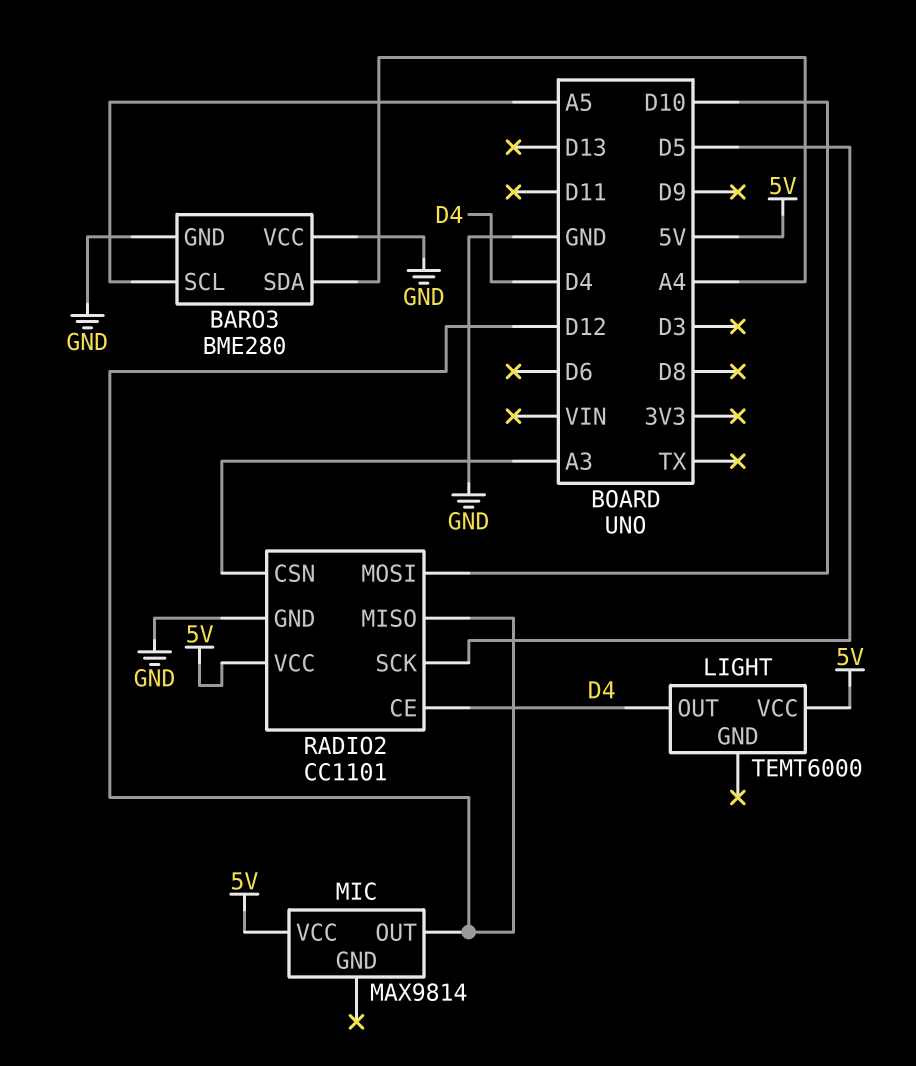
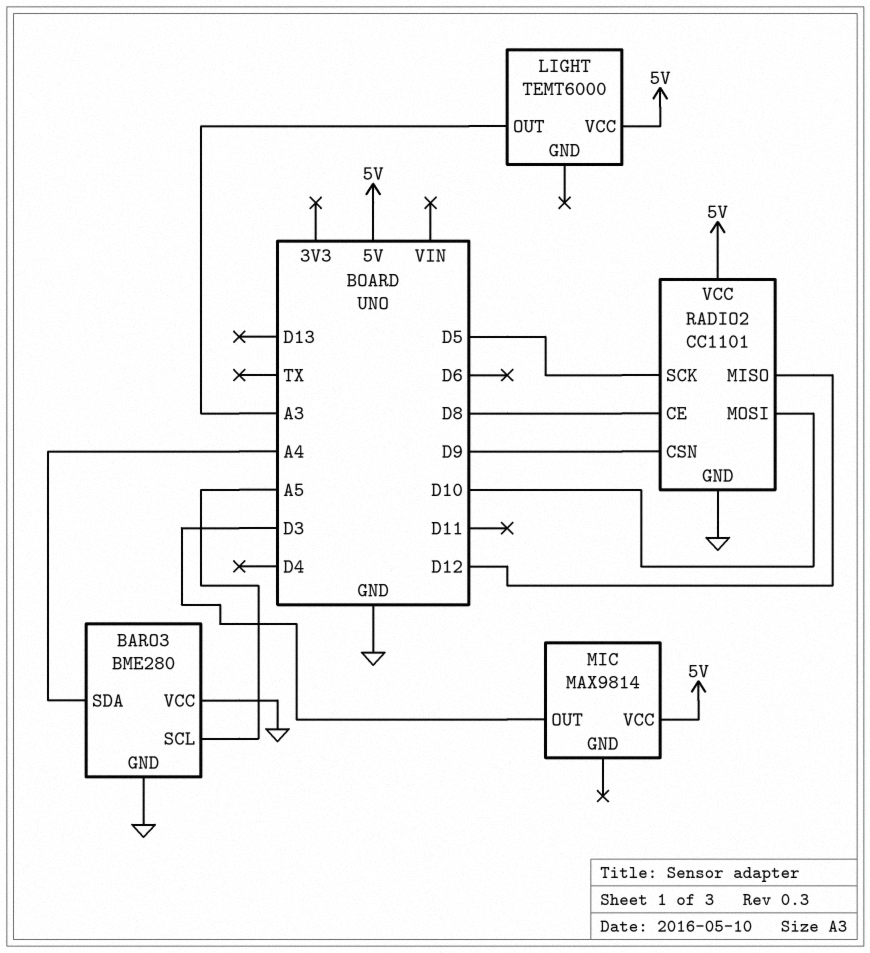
LIGHT pin OUT: D4 -> A3
MIC pin OUT: D12 -> D3
RADIO2 pin CE: D4 -> D8
RADIO2 pin CSN: A3 -> D9

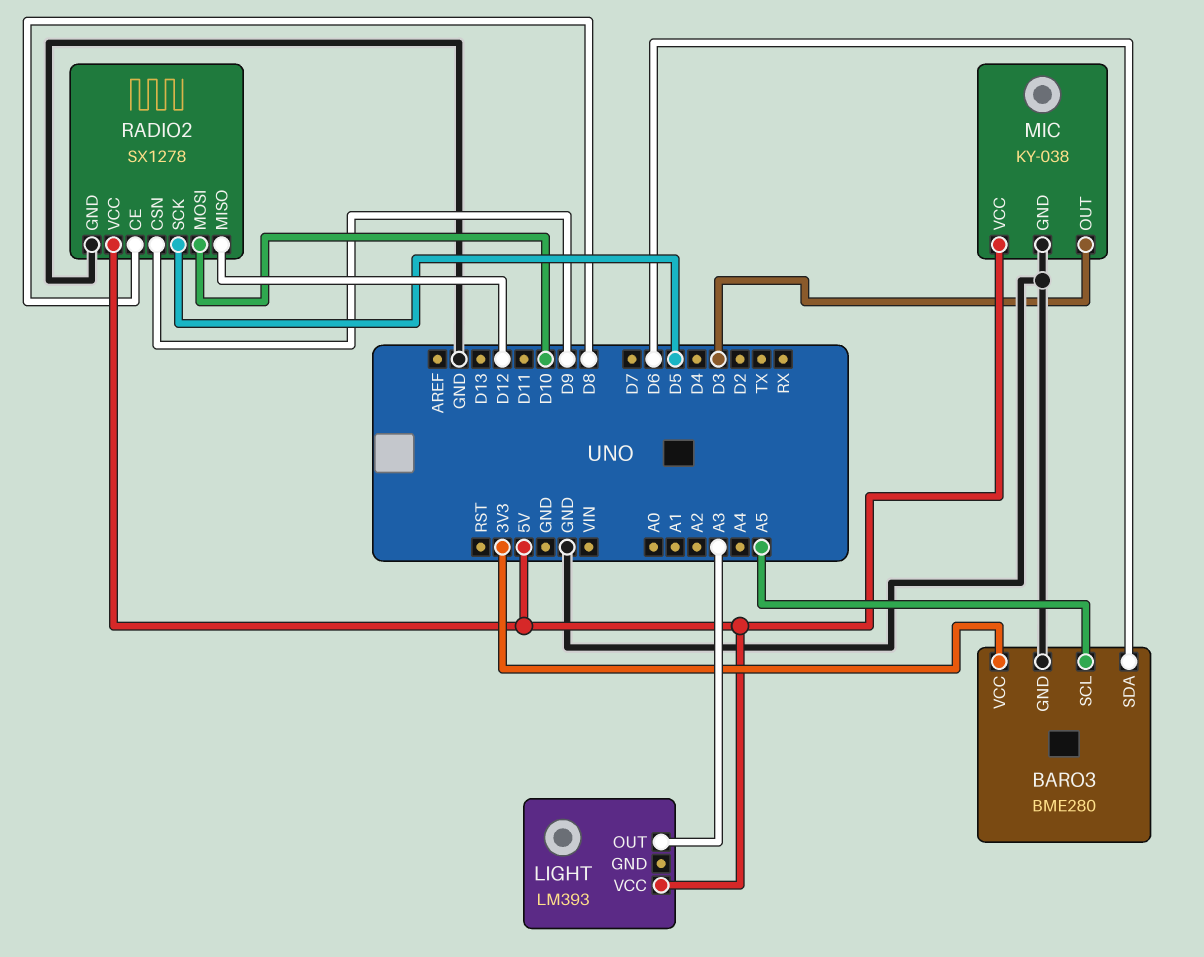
BARO3 pin SDA: A4 -> D6
BARO3 pin VCC: GND -> 3V3
LIGHT: TEMT6000 -> LM393
MIC: MAX9814 -> KY-038
MIC pin GND: none -> GND
RADIO2: CC1101 -> SX1278

